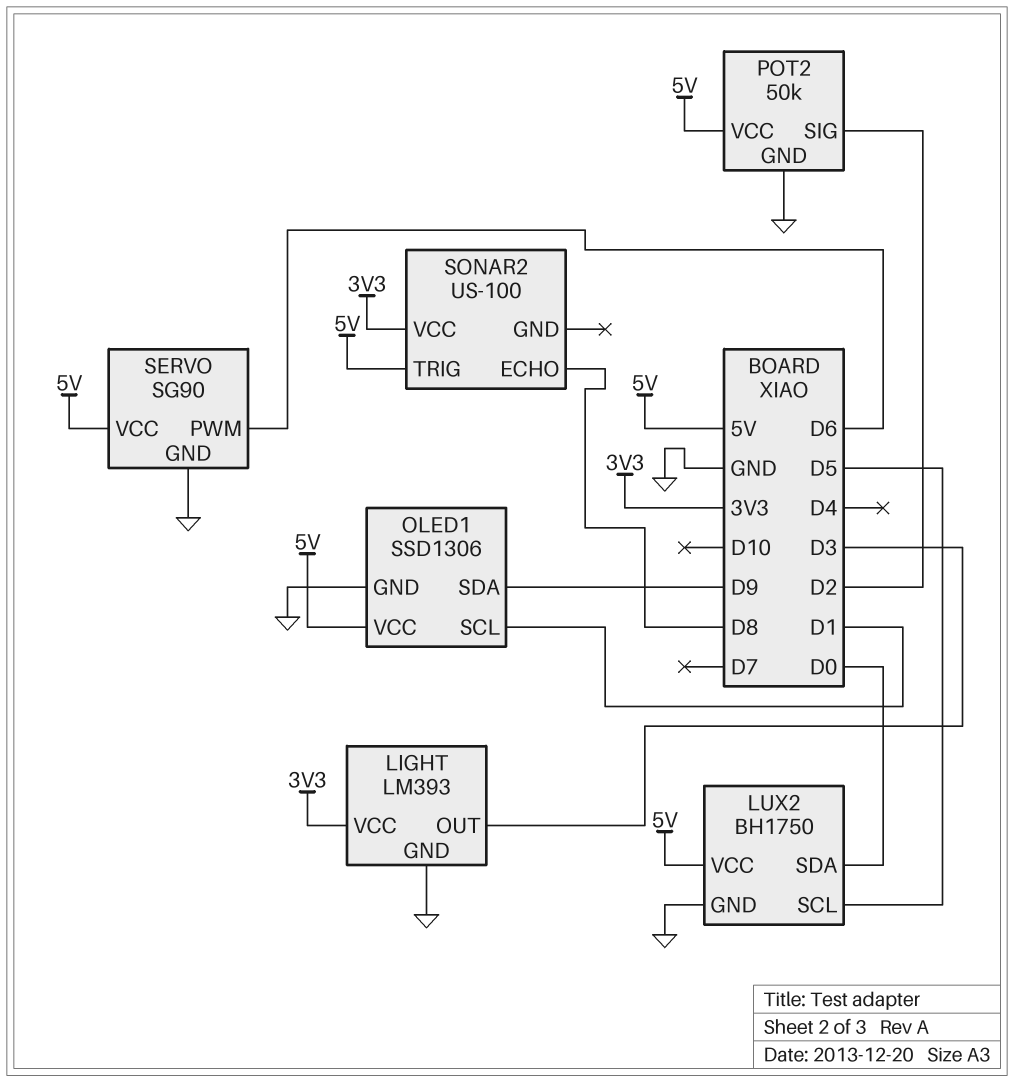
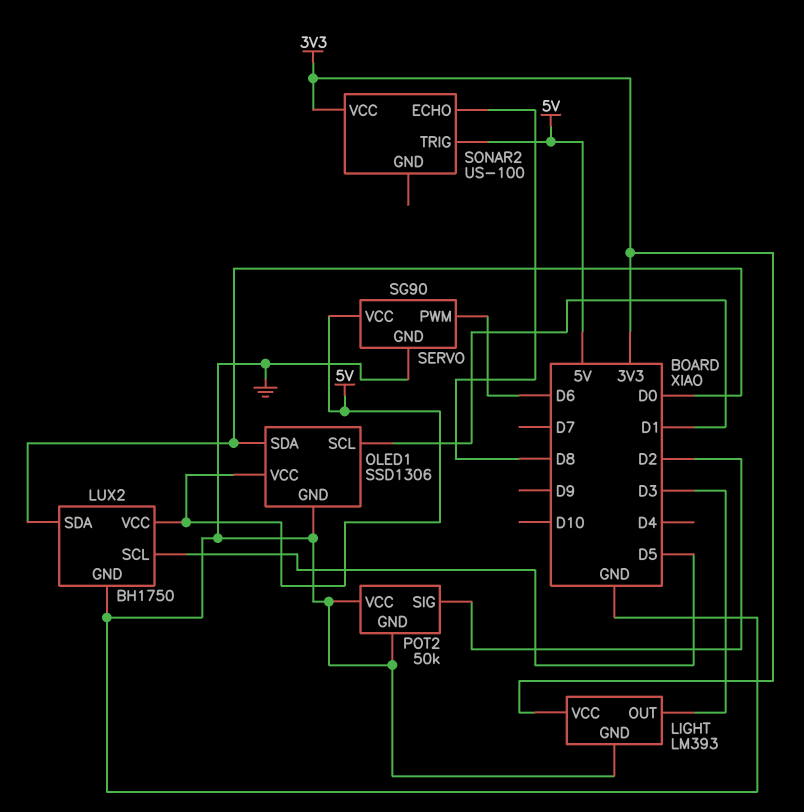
OLED1 pin SDA: D9 -> D0
POT2 pin VCC: 5V -> GND

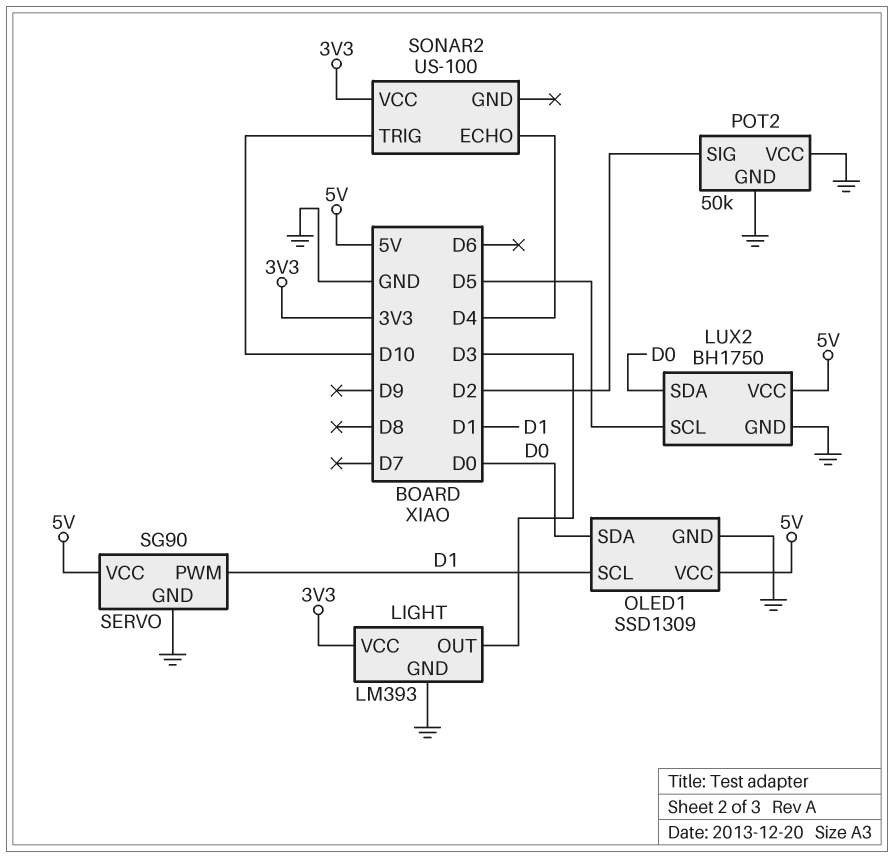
OLED1: SSD1306 -> SSD1309
SERVO pin PWM: D6 -> D1
SONAR2 pin ECHO: D8 -> D4
SONAR2 pin TRIG: 5V -> D10

